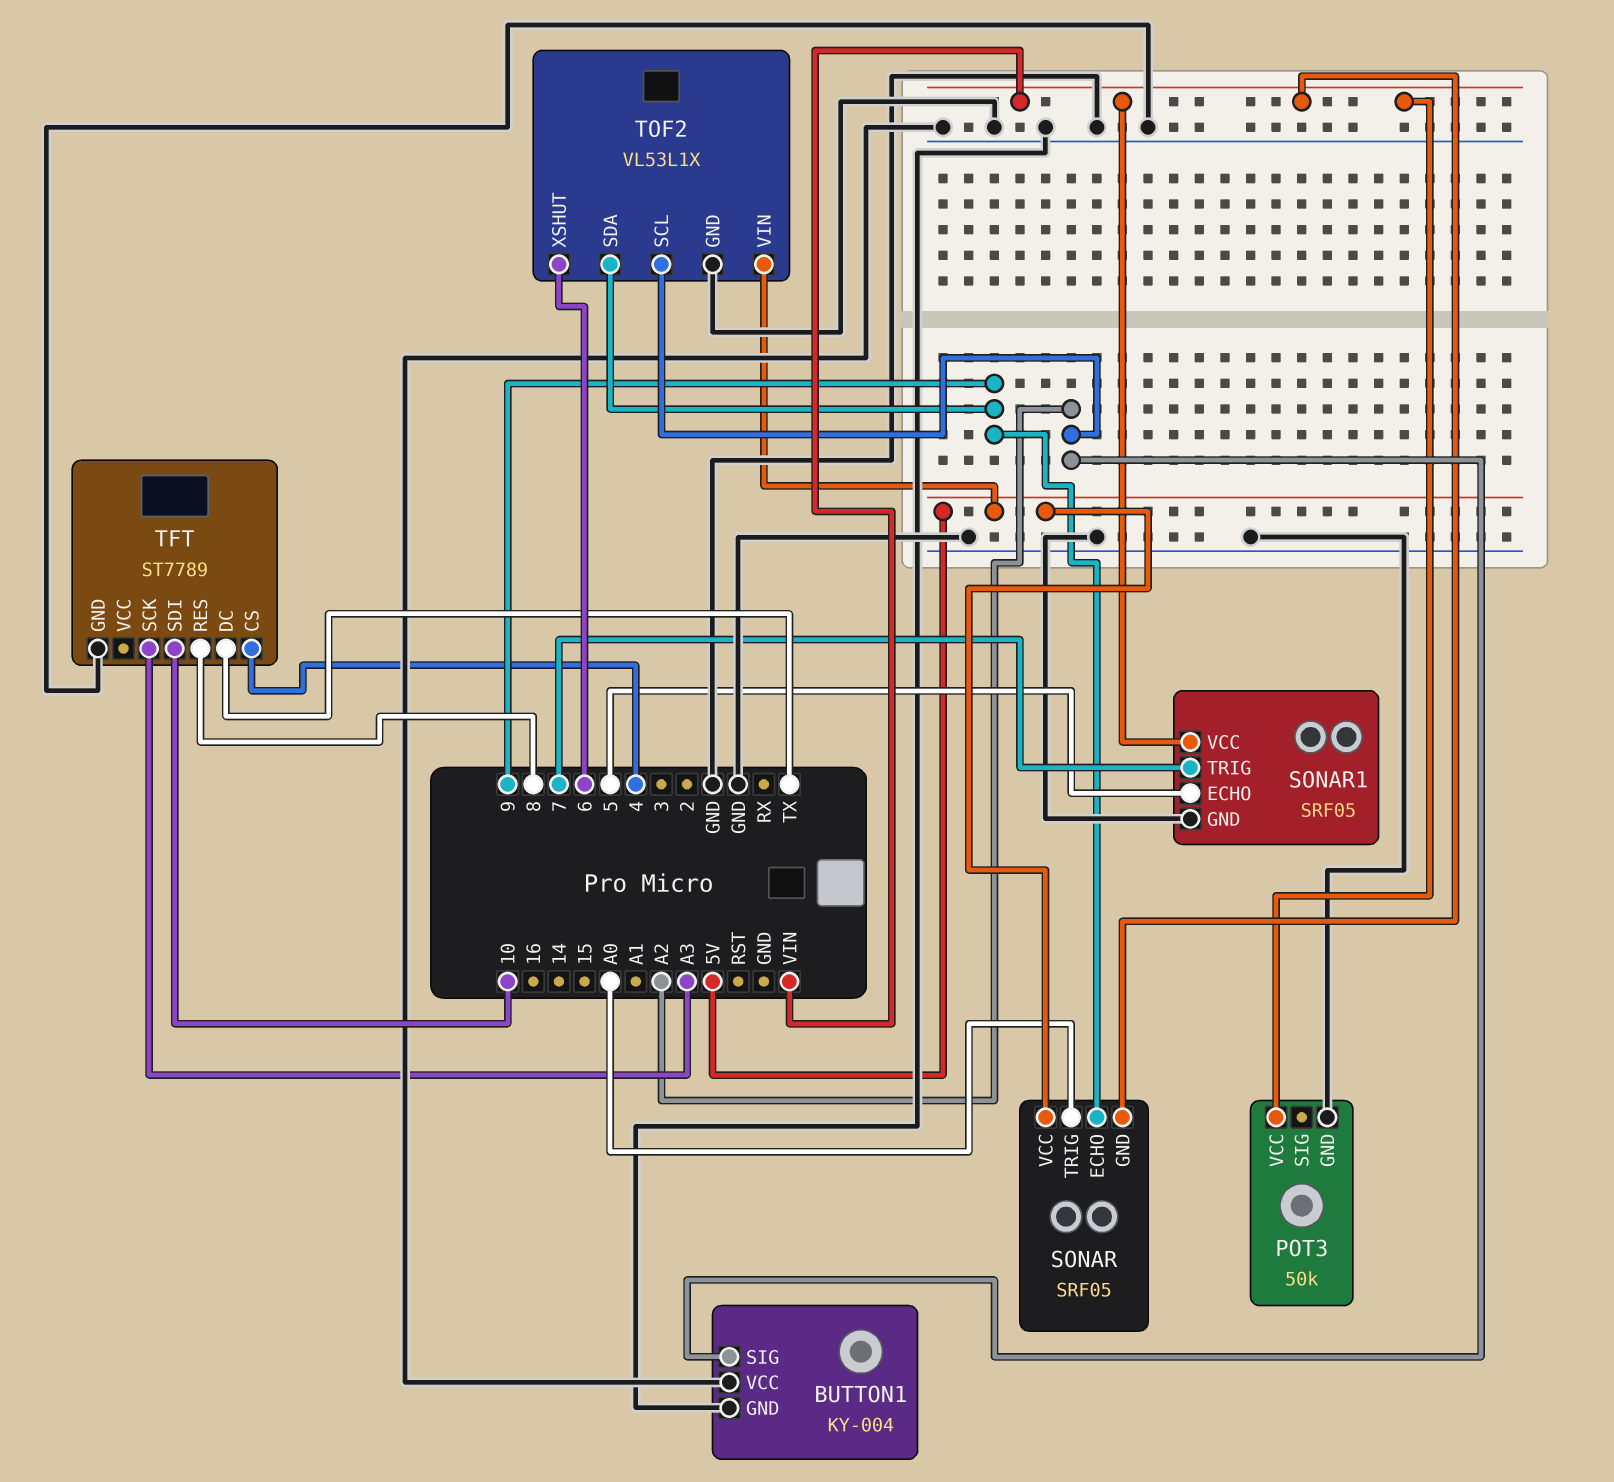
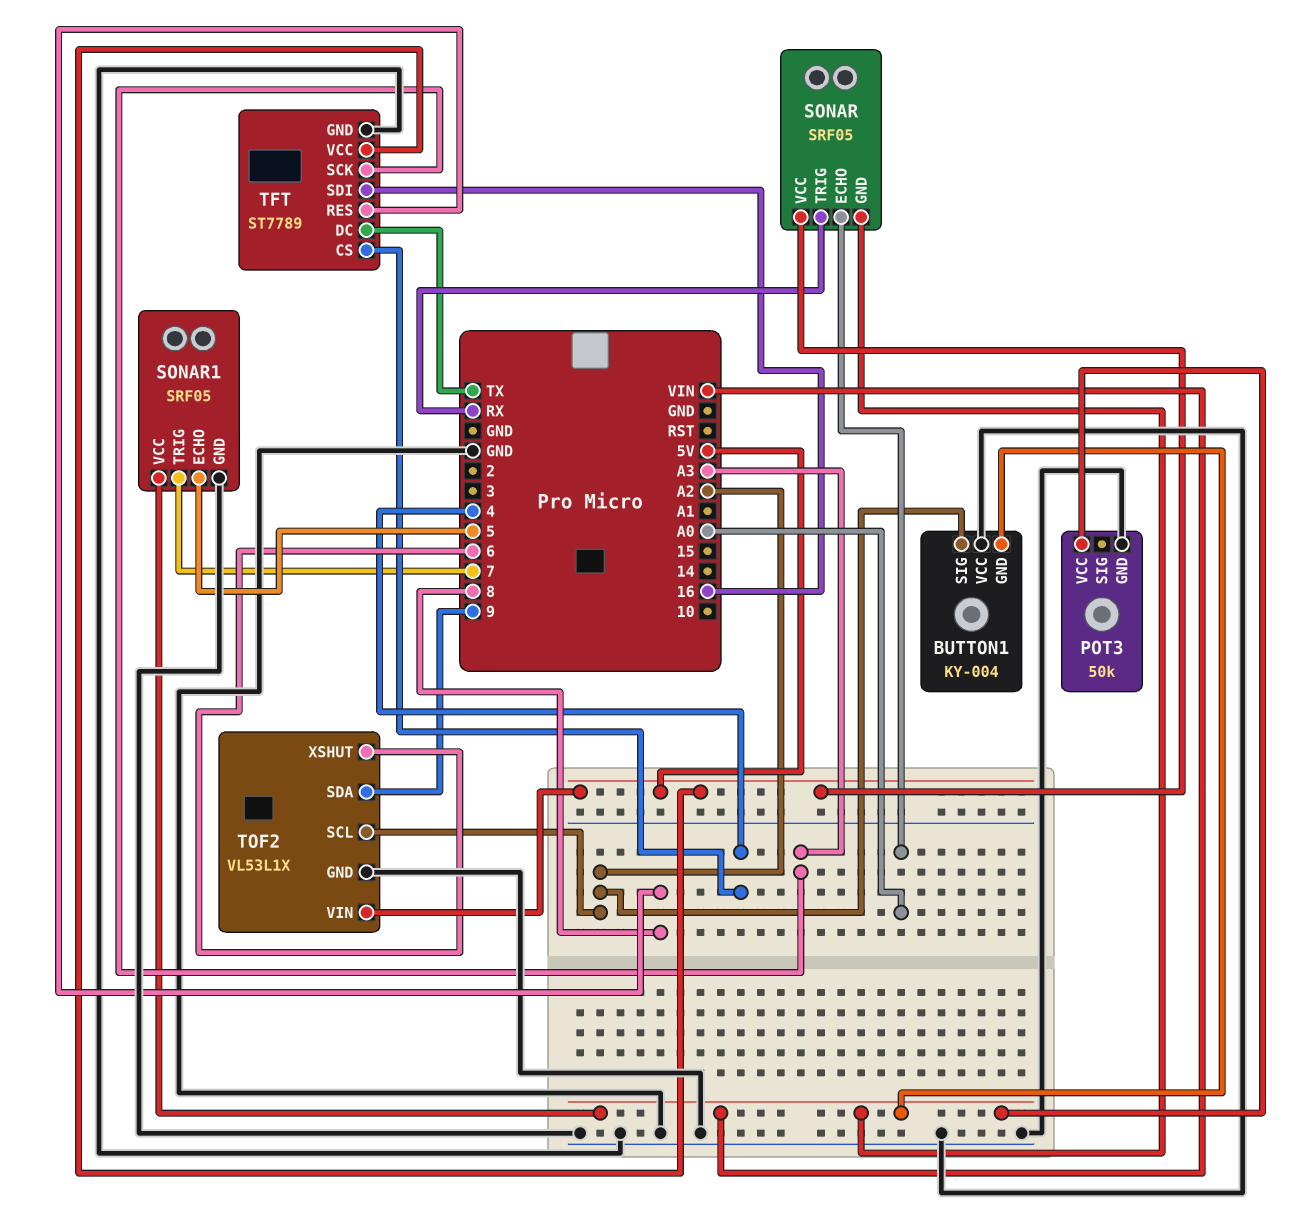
BUTTON1 pin GND: GND -> VIN
SONAR pin ECHO: 9 -> A0
SONAR pin TRIG: A0 -> RX
TFT pin SDI: 10 -> 16
TFT pin VCC: none -> 5V

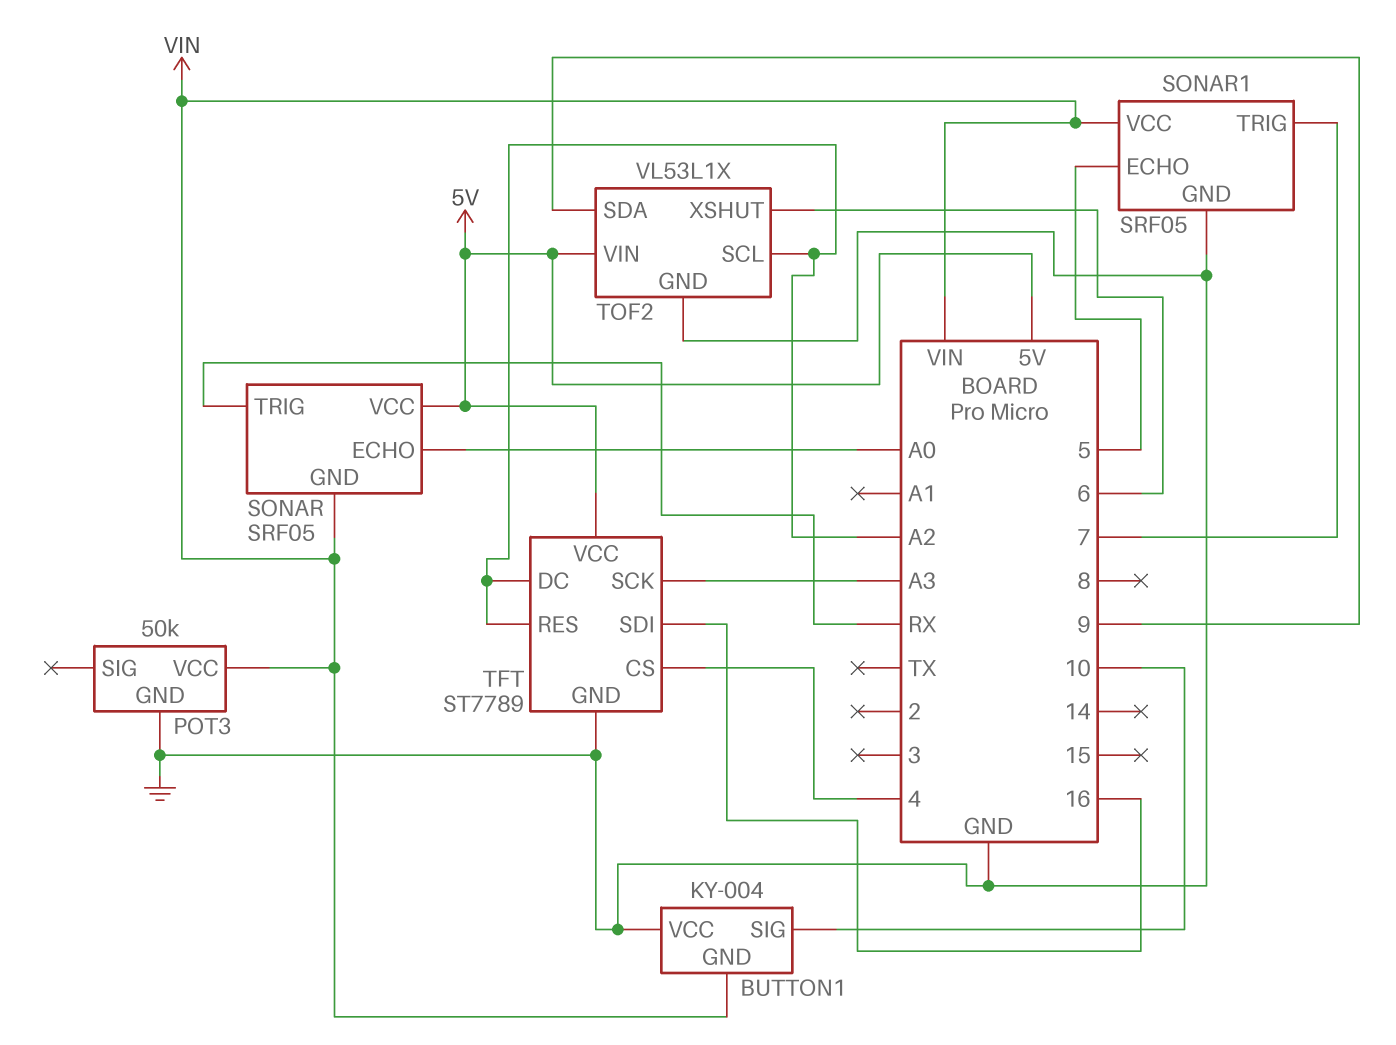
BUTTON1 pin SIG: A2 -> 10
TFT pin DC: TX -> A2
TFT pin RES: 8 -> A2

